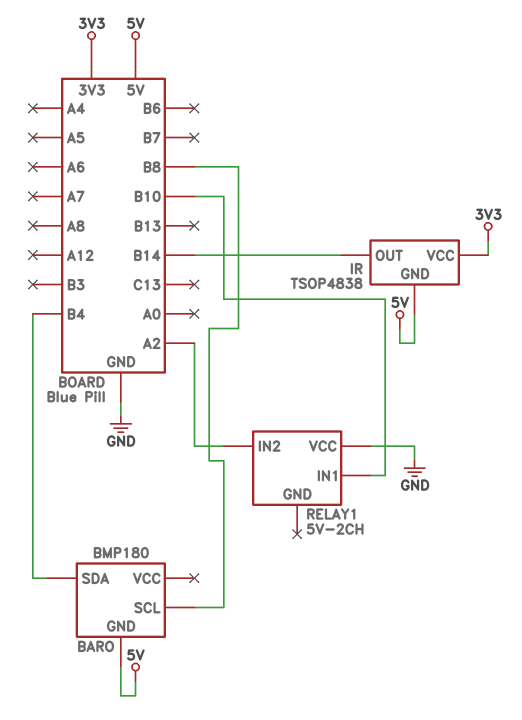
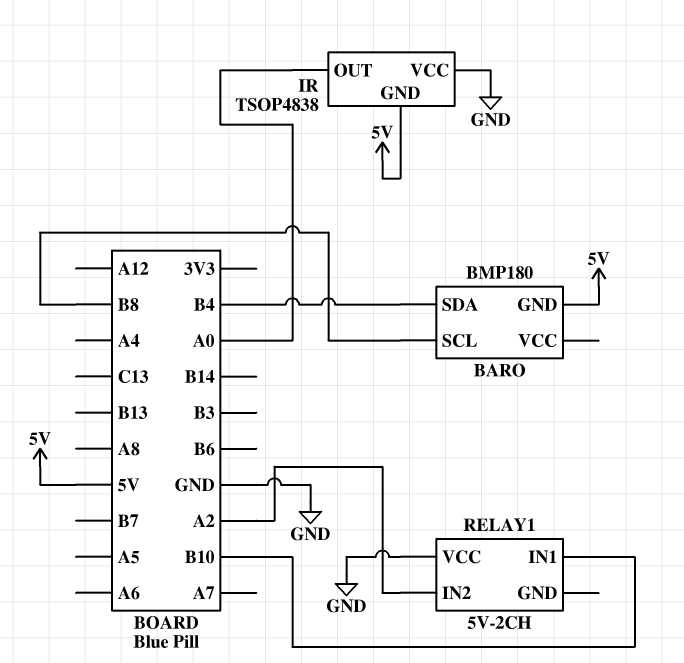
IR pin OUT: B14 -> A0
IR pin VCC: 3V3 -> GND

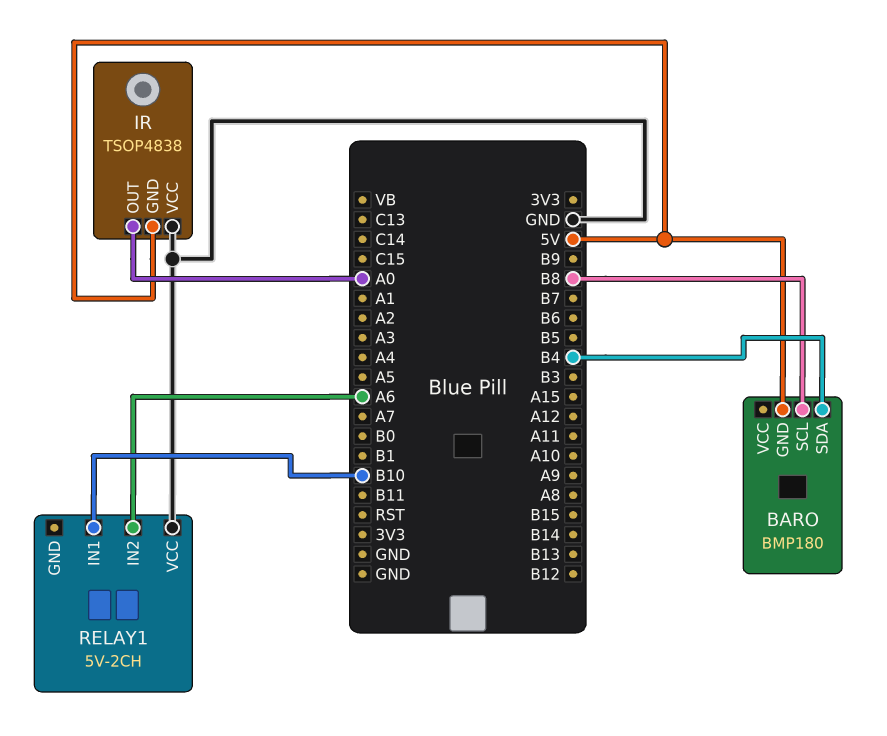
RELAY1 pin IN2: A2 -> A6

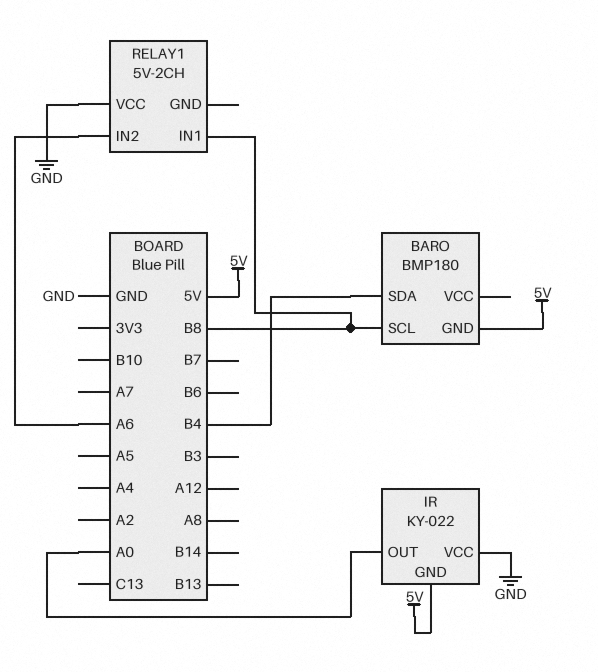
IR: TSOP4838 -> KY-022
RELAY1 pin IN1: B10 -> B8

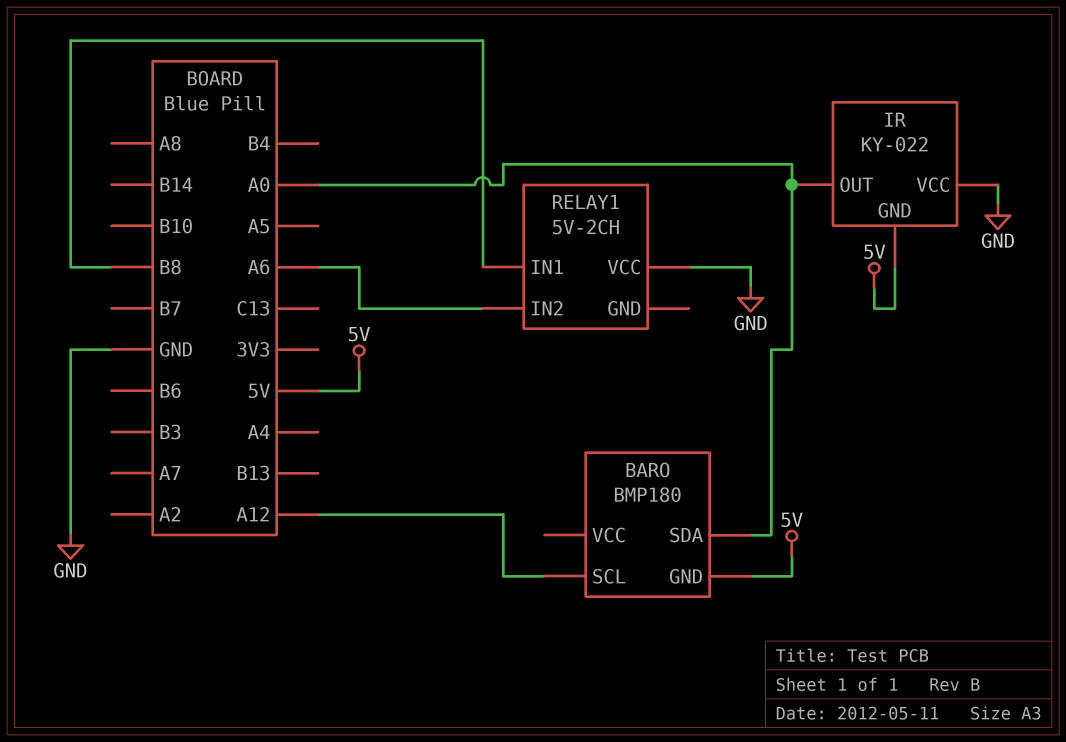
BARO pin SCL: B8 -> A12
BARO pin SDA: B4 -> A0

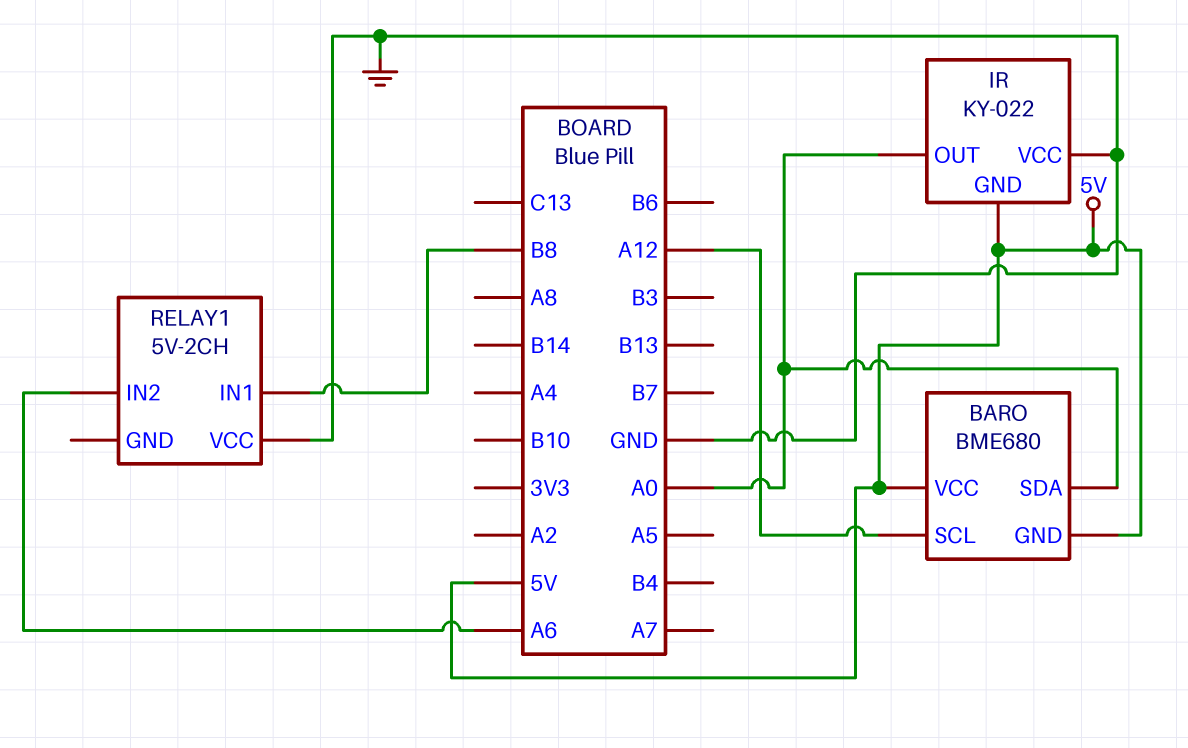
BARO: BMP180 -> BME680
BARO pin VCC: none -> 5V

